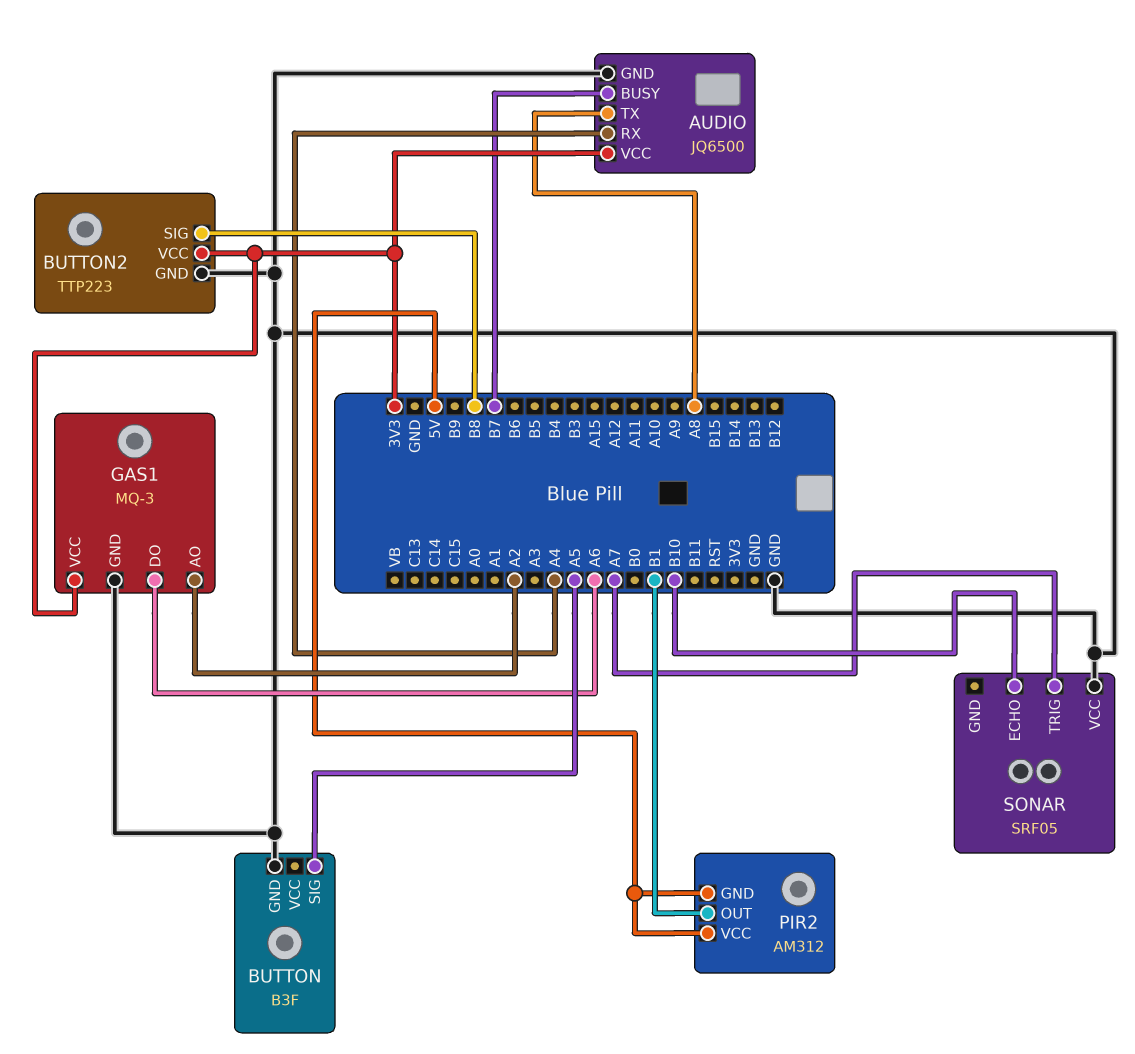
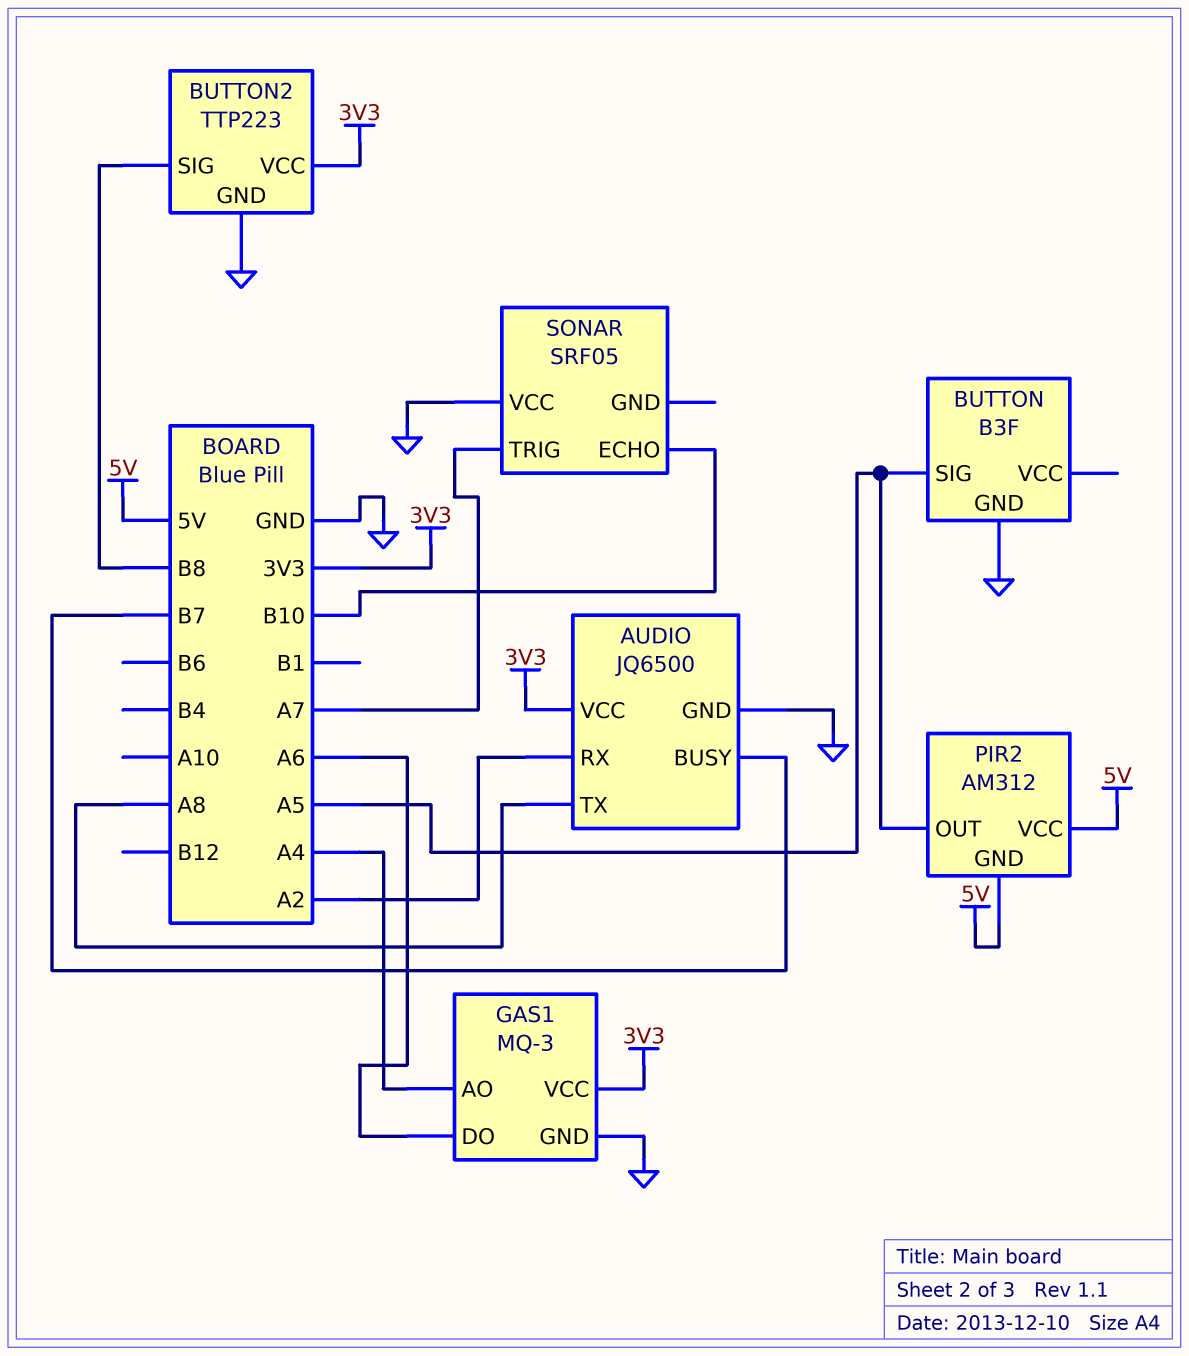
AUDIO pin RX: A4 -> A2
GAS1 pin AO: A2 -> A4
PIR2 pin OUT: B1 -> A5

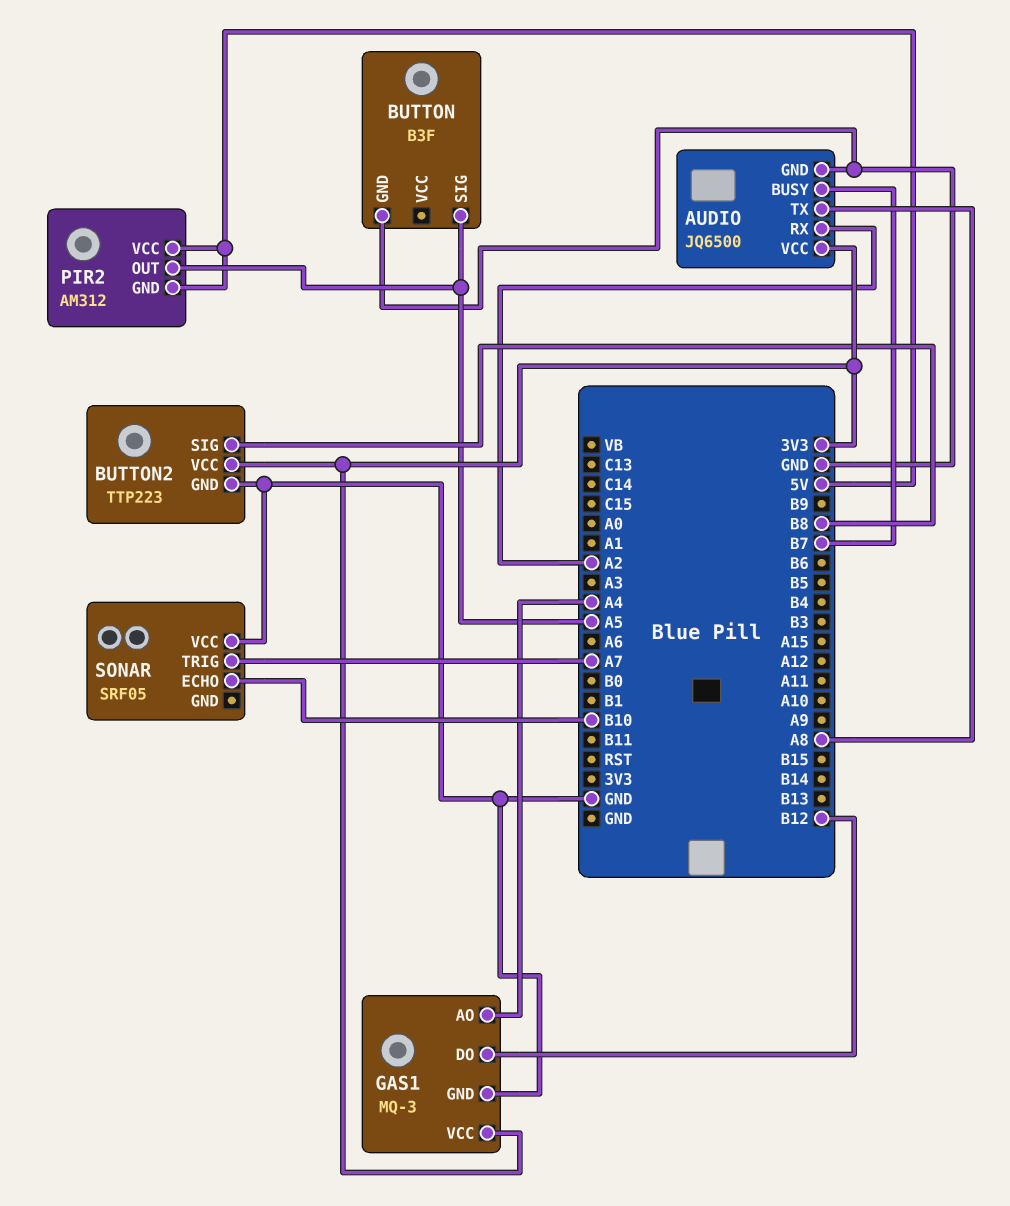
GAS1 pin DO: A6 -> B12

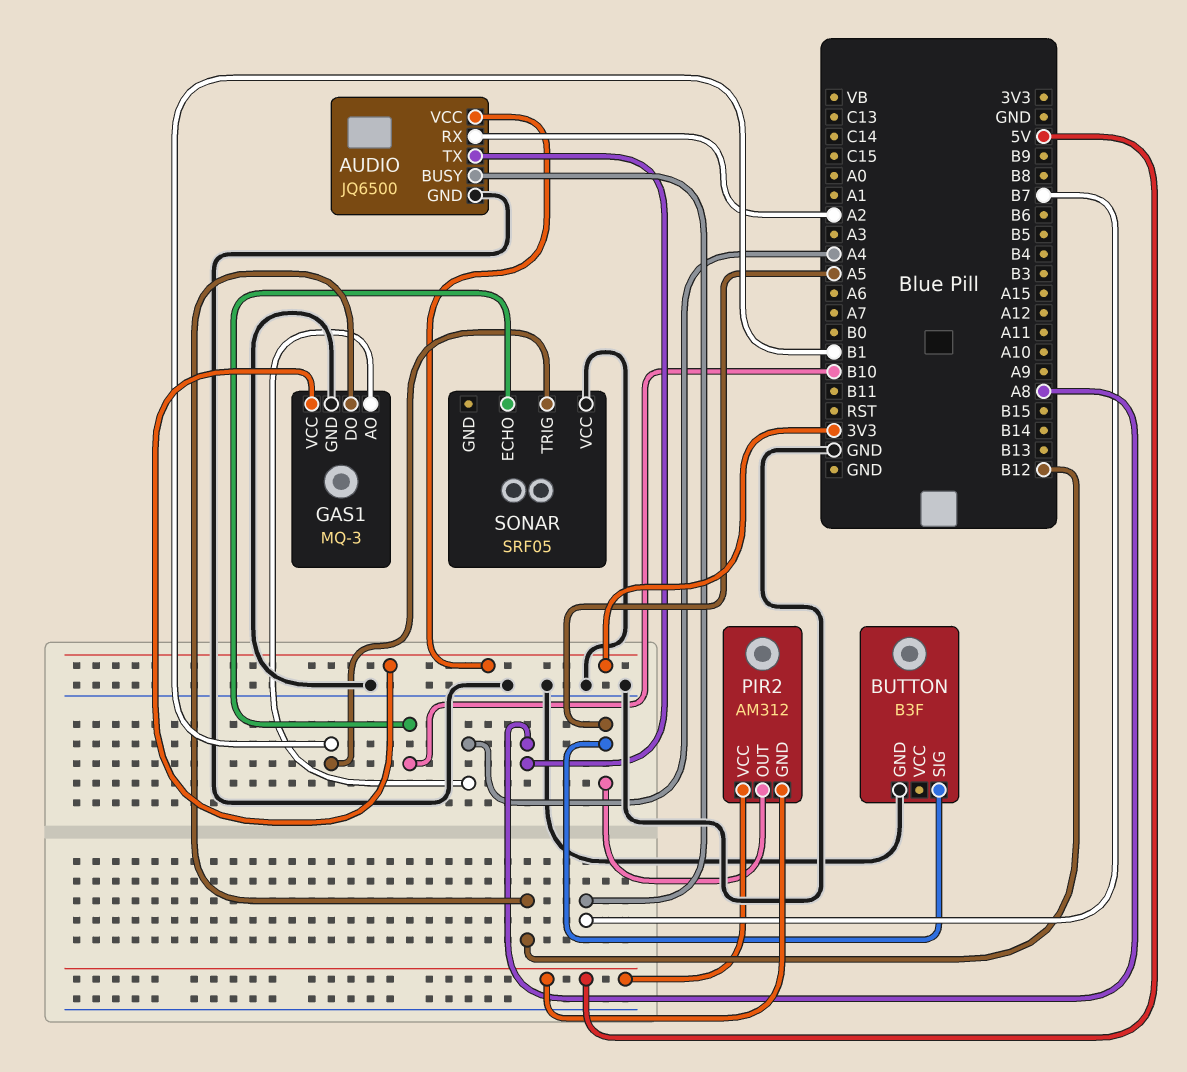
BUTTON2: TTP223 -> none
BUTTON2 pin GND: GND -> none
BUTTON2 pin SIG: B8 -> none
BUTTON2 pin VCC: 3V3 -> none
SONAR pin TRIG: A7 -> B1

